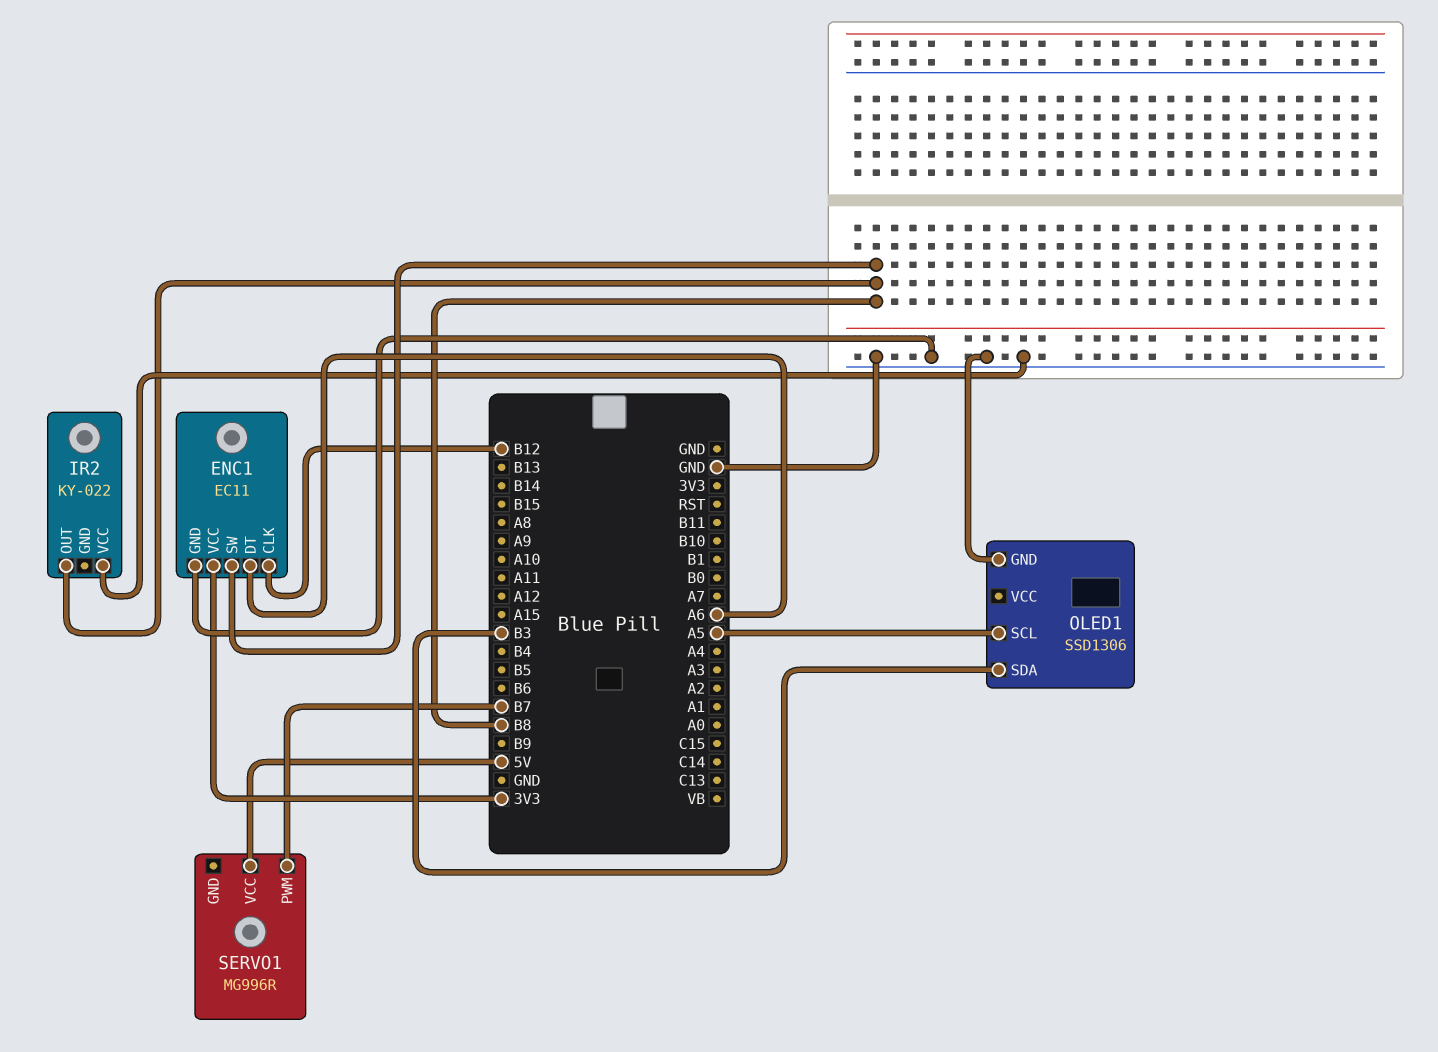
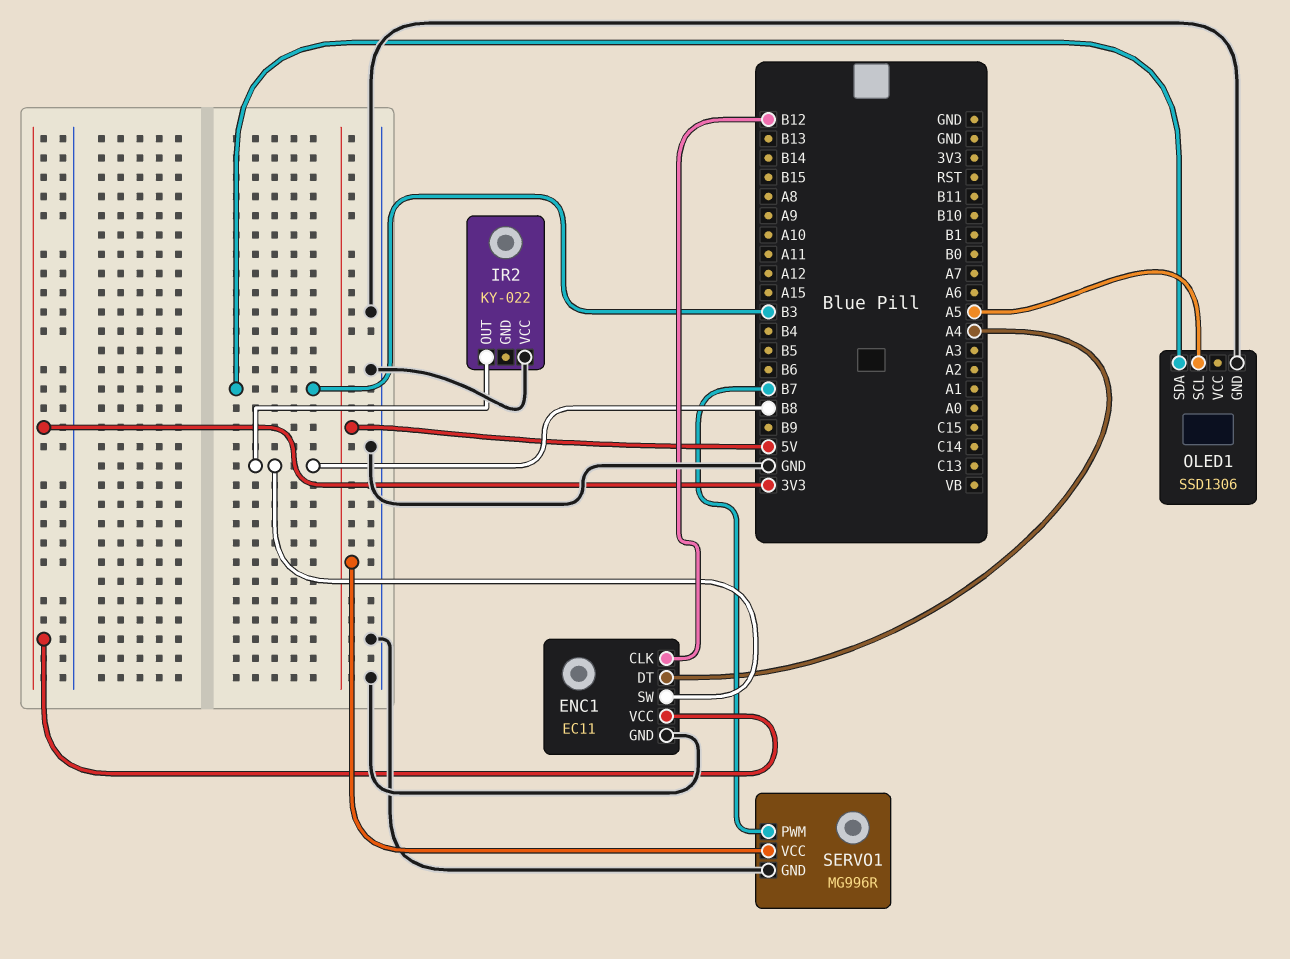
ENC1 pin DT: A6 -> A4
SERVO1 pin GND: none -> GND

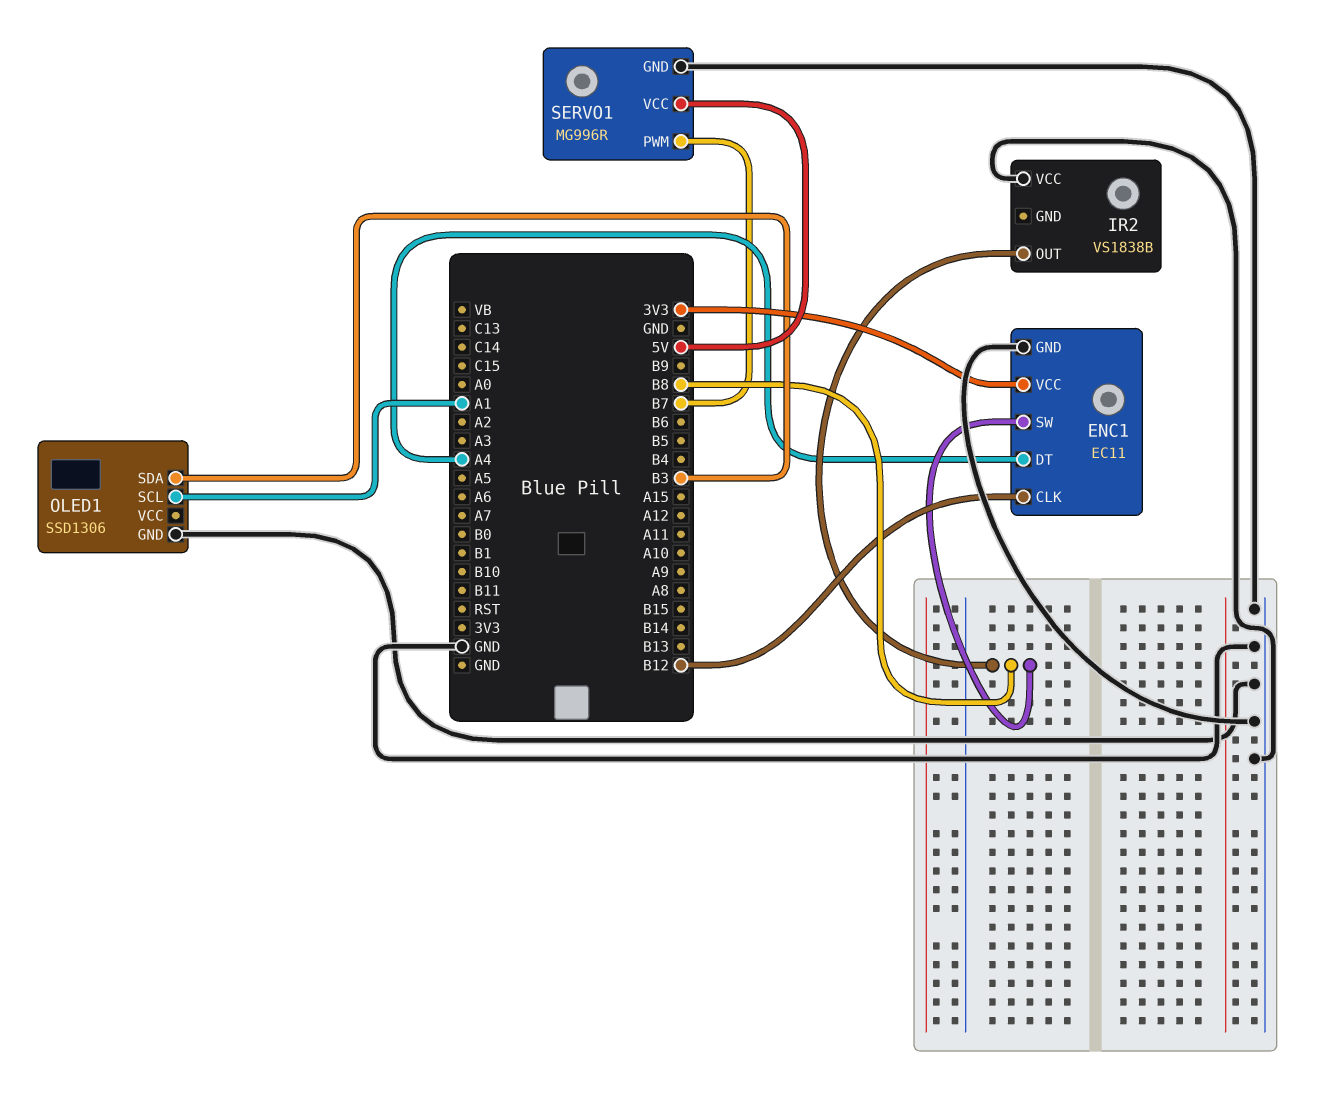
IR2: KY-022 -> VS1838B
OLED1 pin SCL: A5 -> A1

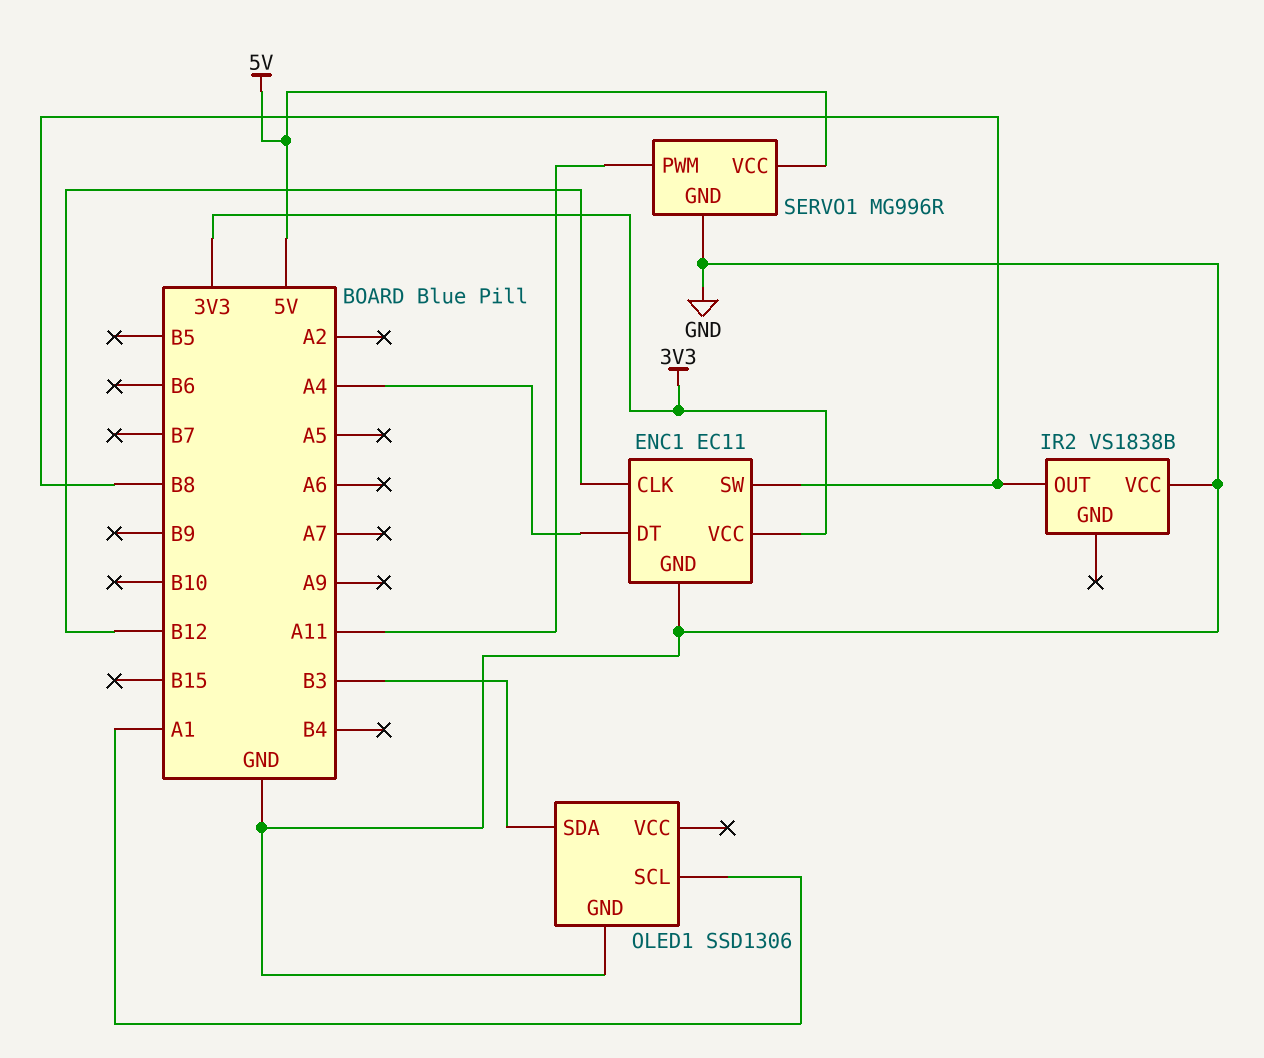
SERVO1 pin PWM: B7 -> A11

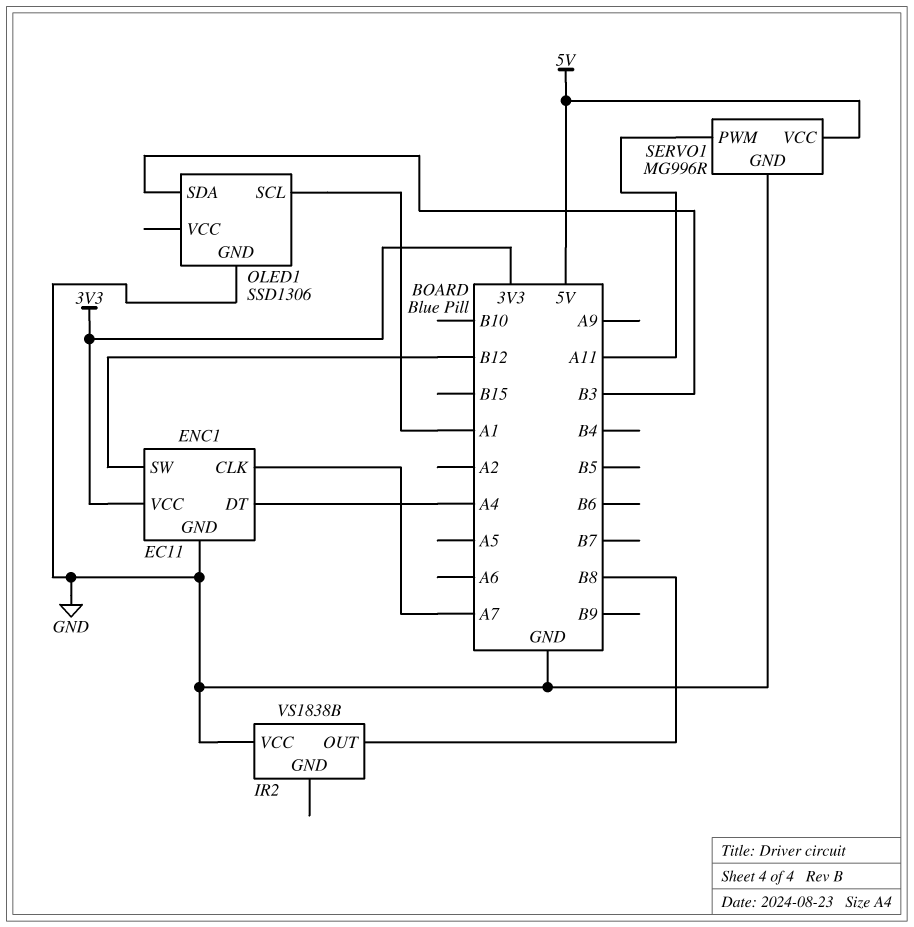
ENC1 pin CLK: B12 -> A7
ENC1 pin SW: B8 -> B12

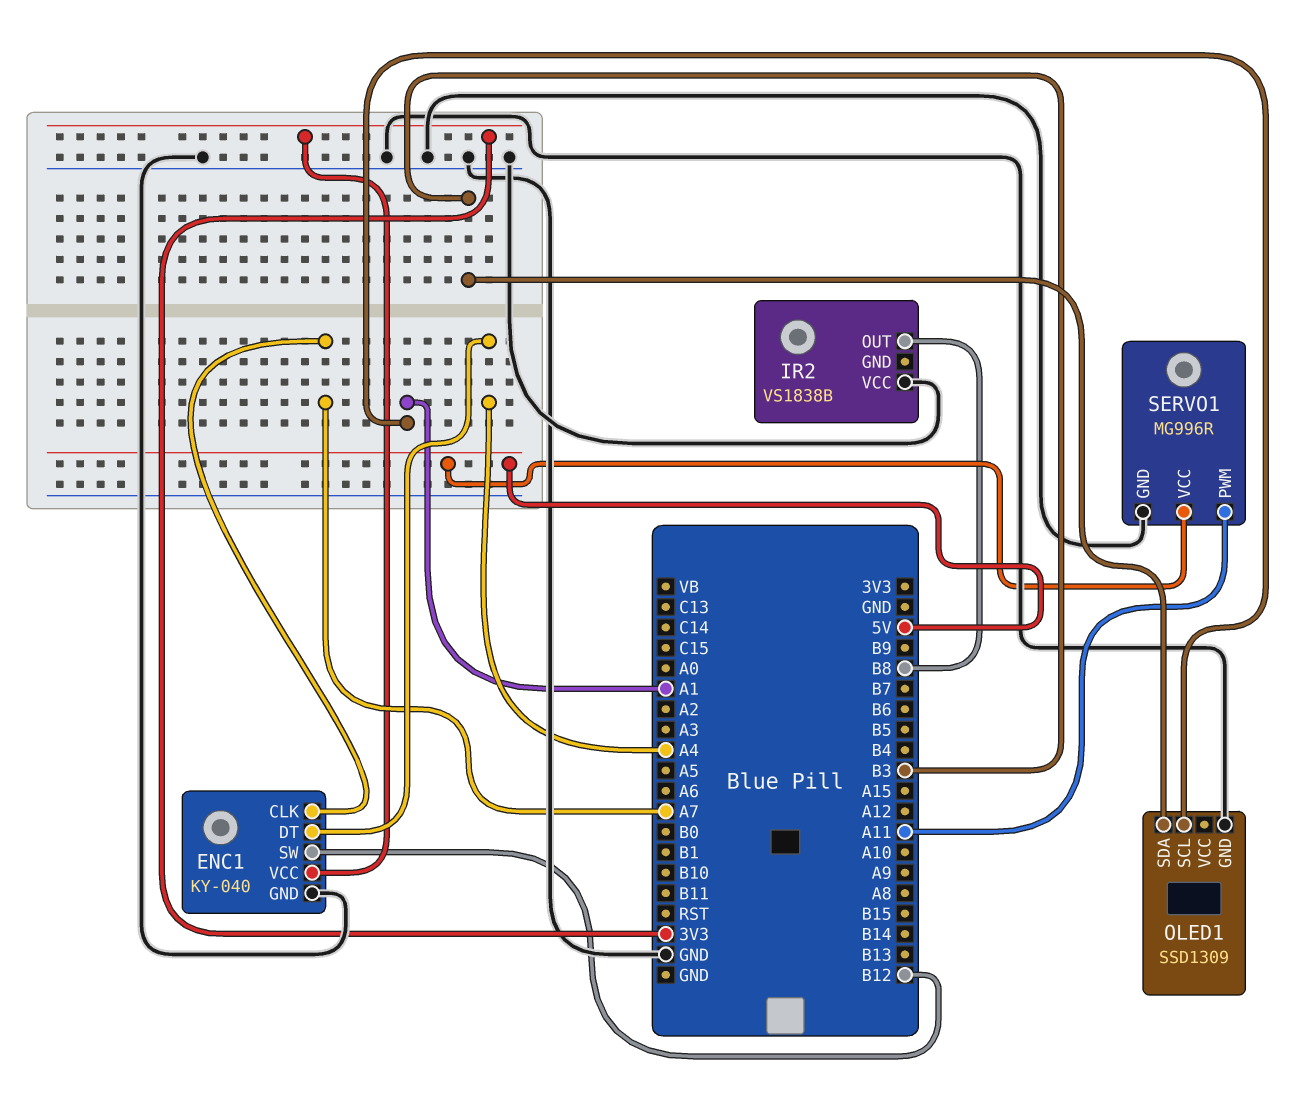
ENC1: EC11 -> KY-040
OLED1: SSD1306 -> SSD1309

